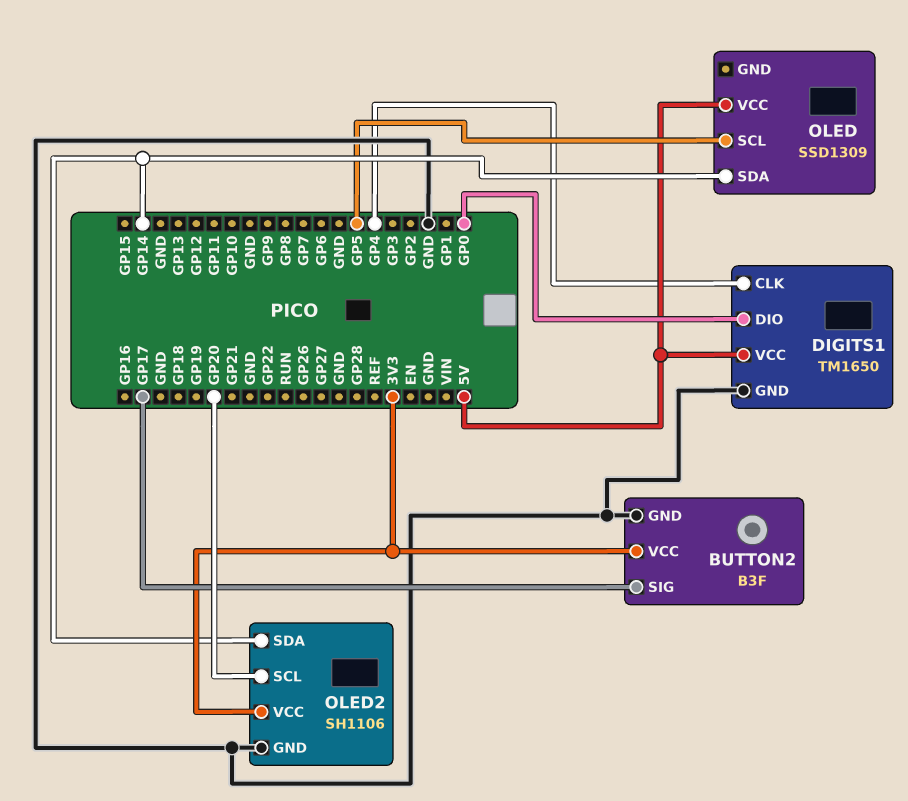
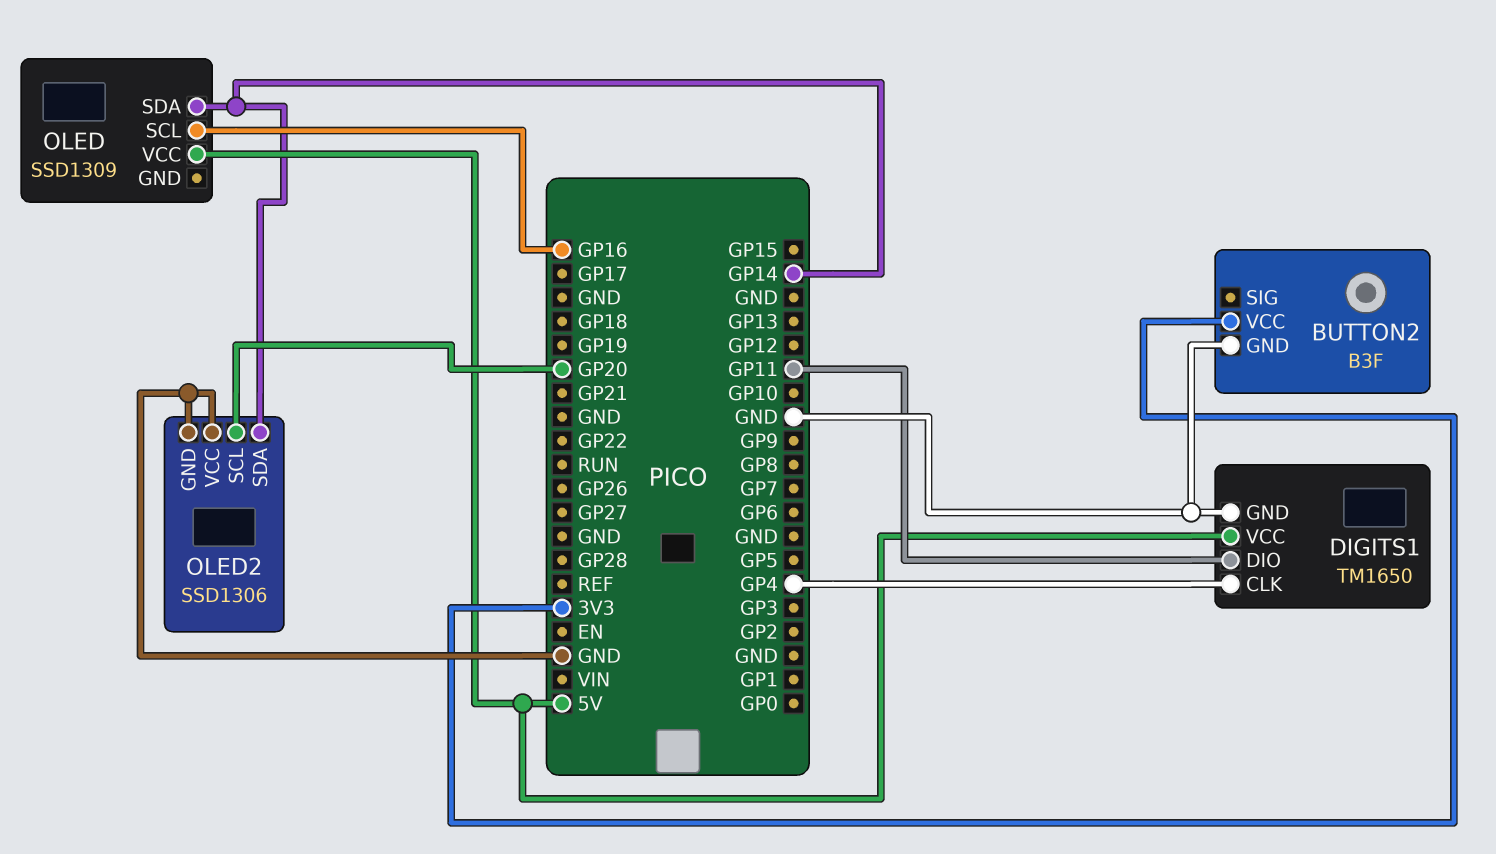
BUTTON2 pin SIG: GP17 -> none
DIGITS1 pin DIO: GP0 -> GP11
OLED pin SCL: GP5 -> GP16
OLED2: SH1106 -> SSD1306
OLED2 pin VCC: 3V3 -> GND

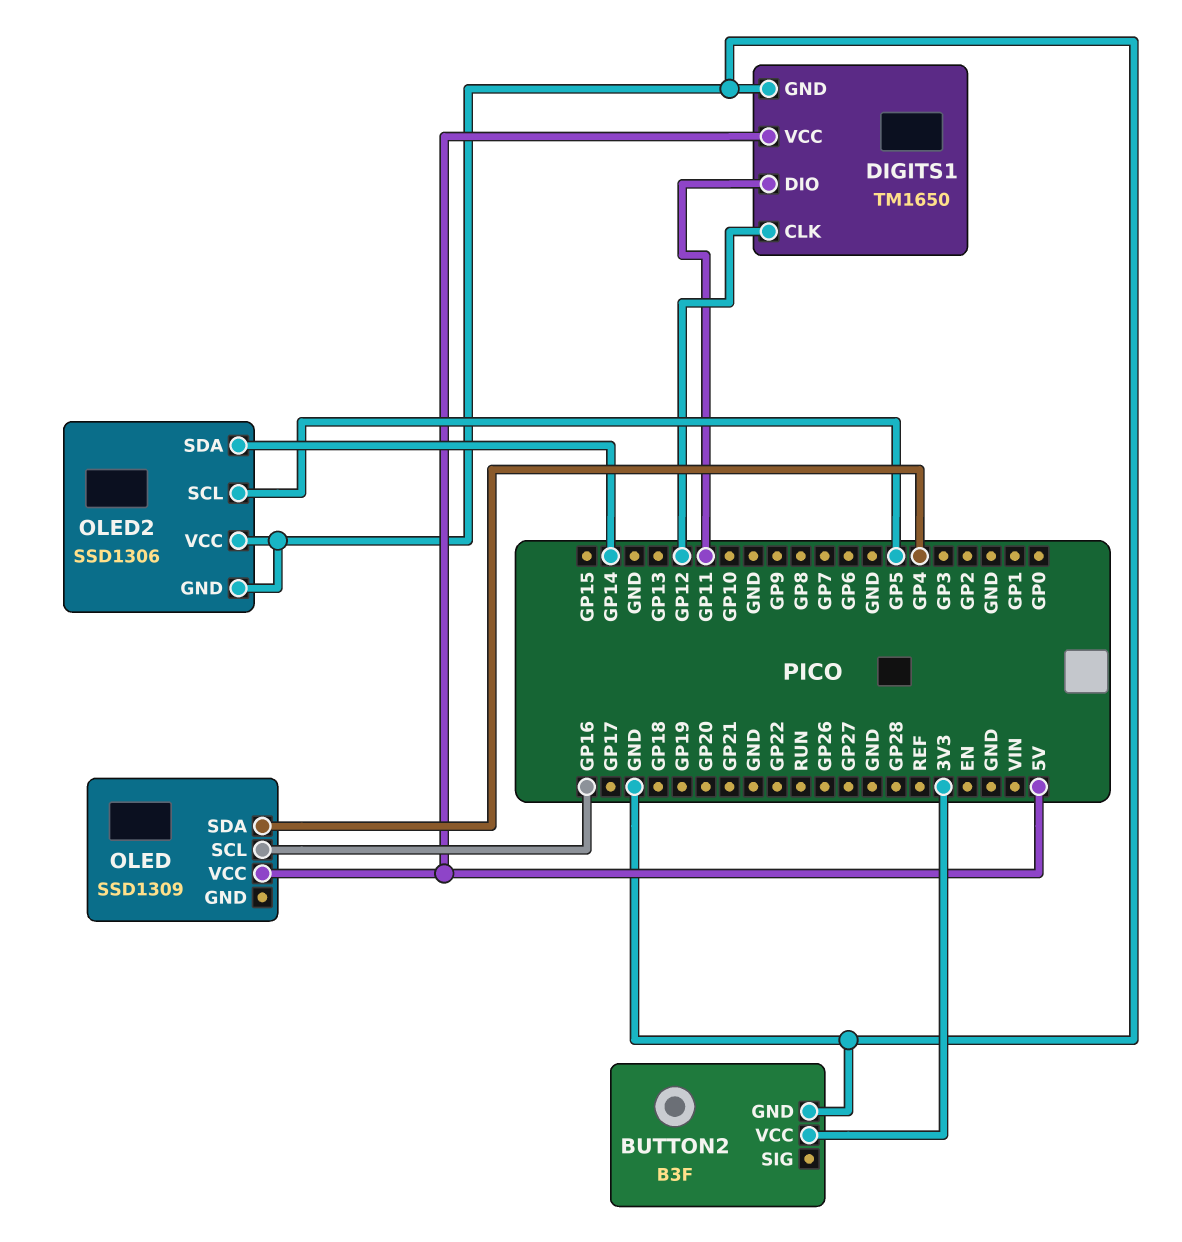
DIGITS1 pin CLK: GP4 -> GP12
OLED pin SDA: GP14 -> GP4
OLED2 pin SCL: GP20 -> GP5

